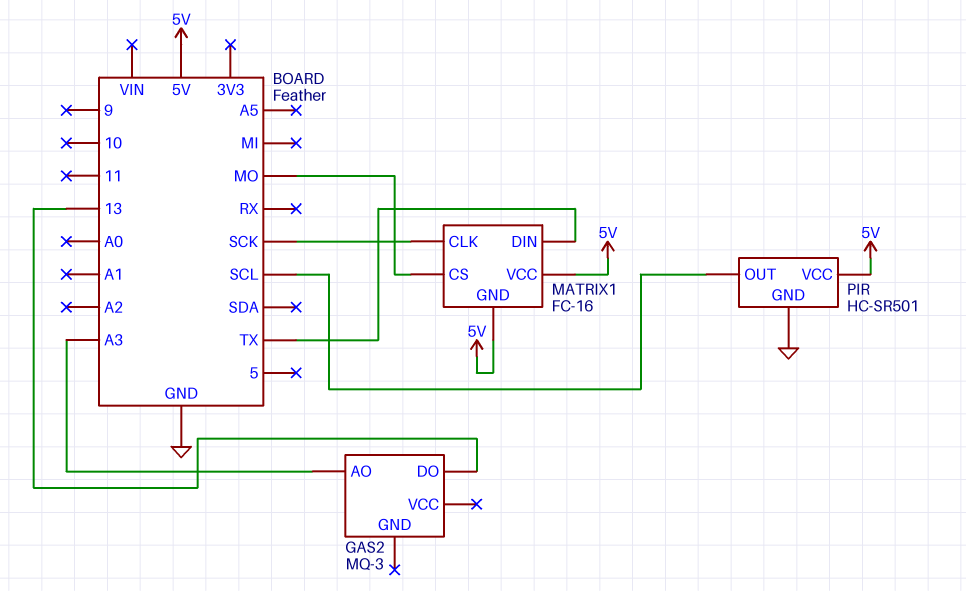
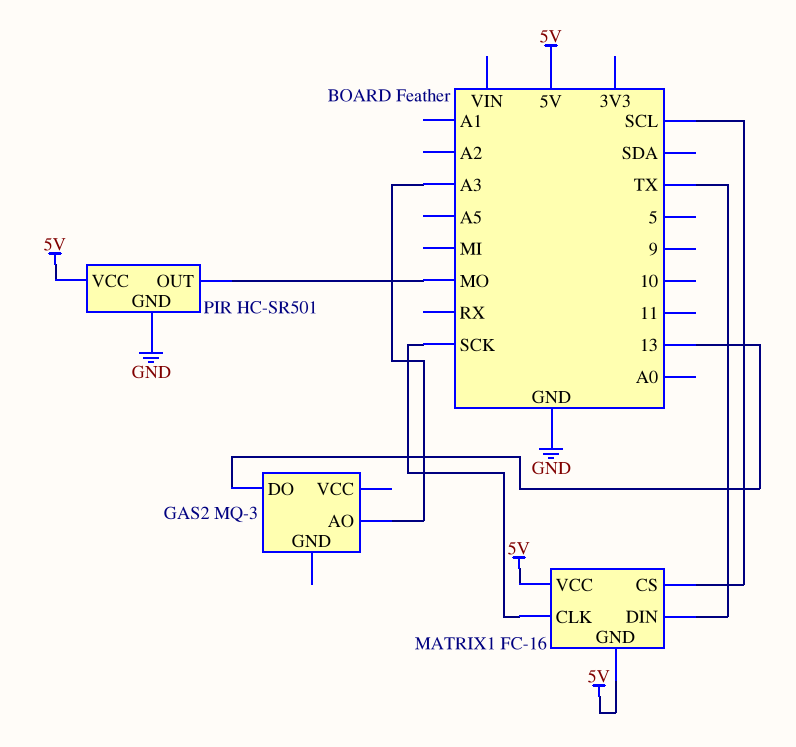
MATRIX1 pin CS: MO -> SCL
PIR pin OUT: SCL -> MO

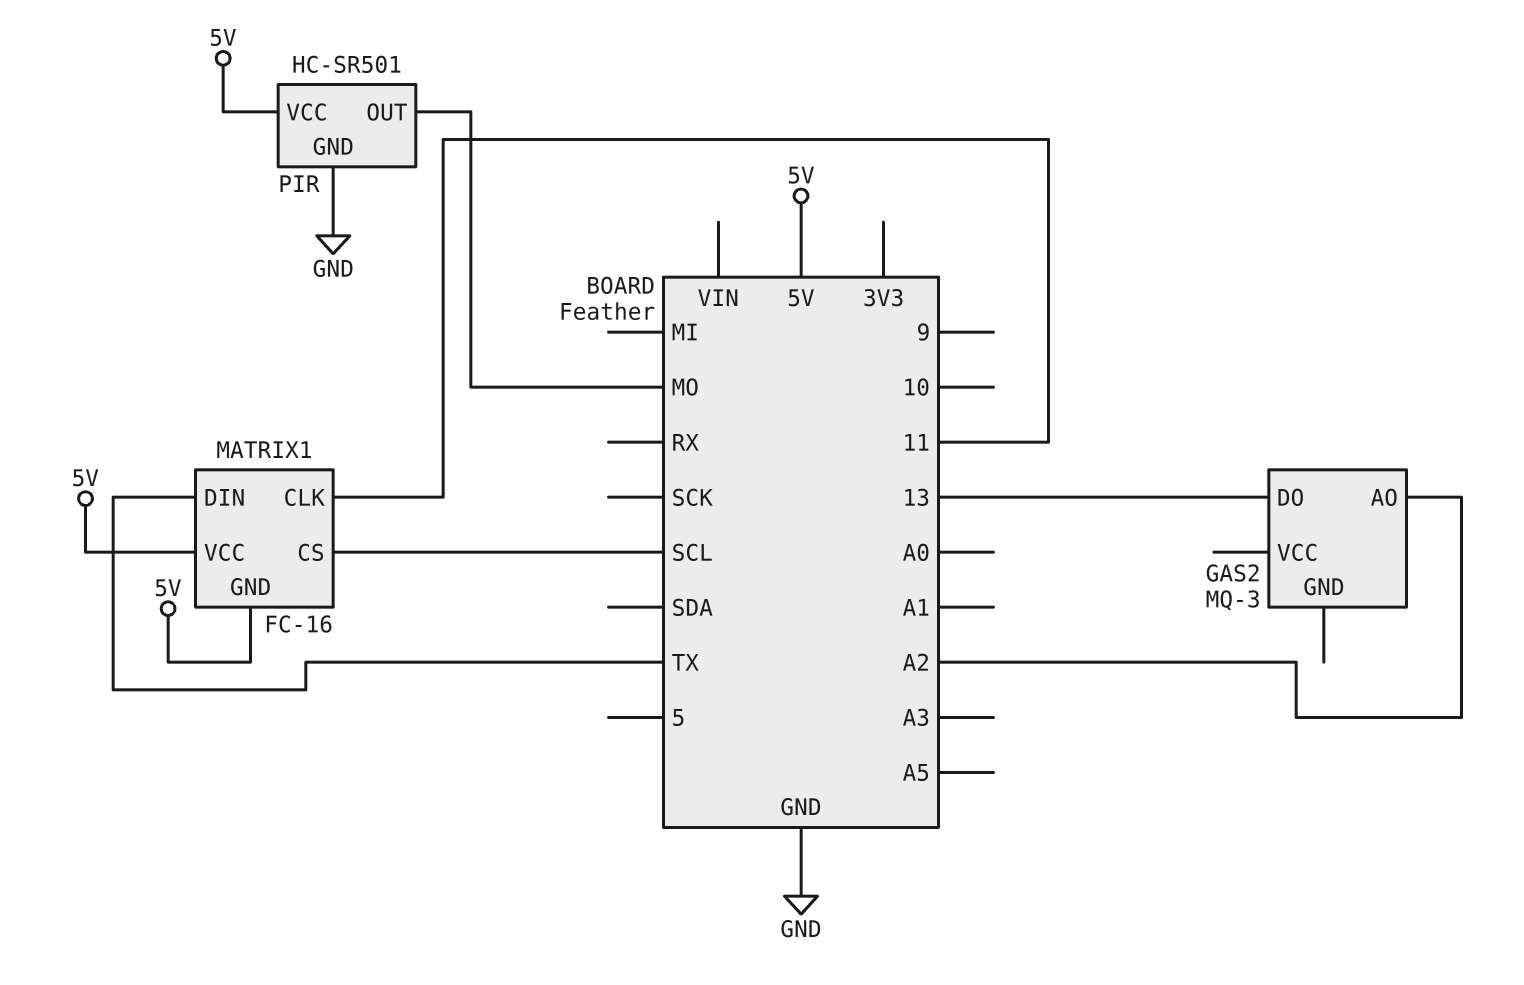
GAS2 pin AO: A3 -> A2
MATRIX1 pin CLK: SCK -> 11

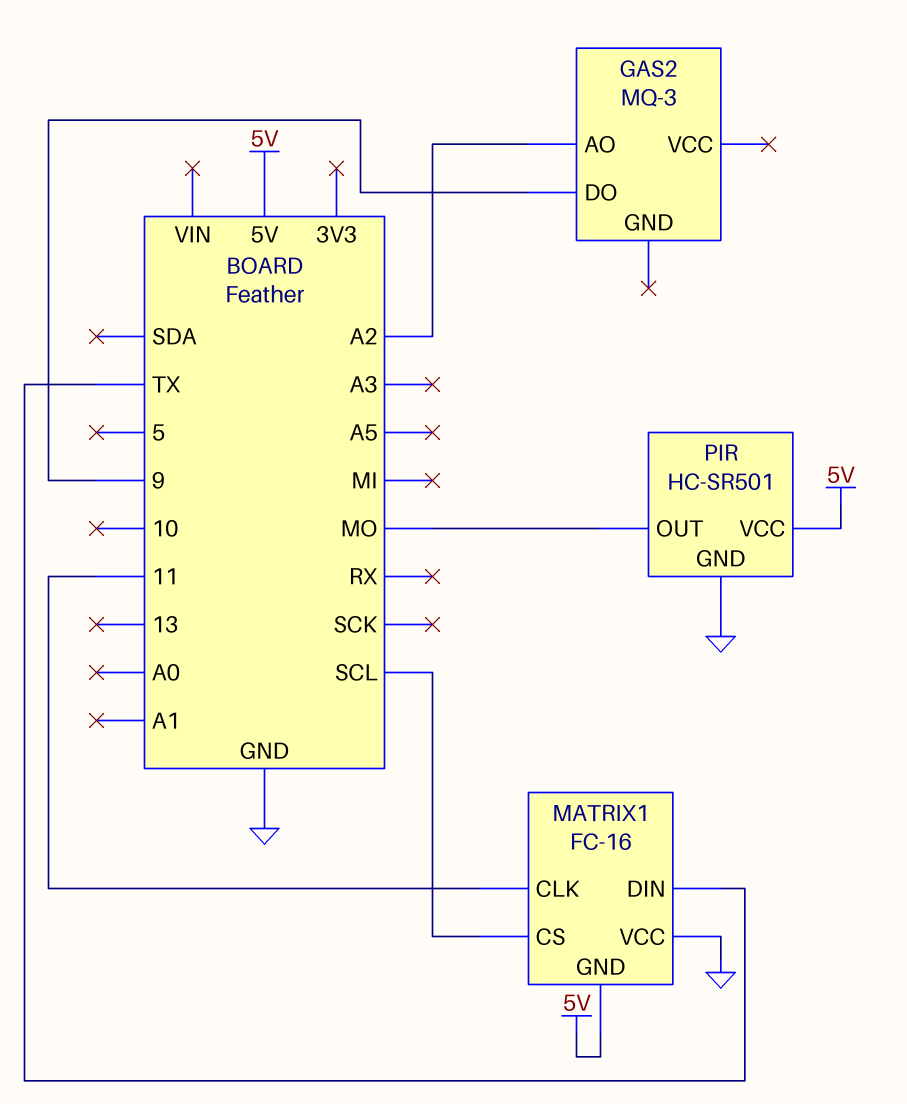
GAS2 pin DO: 13 -> 9
MATRIX1 pin VCC: 5V -> GND

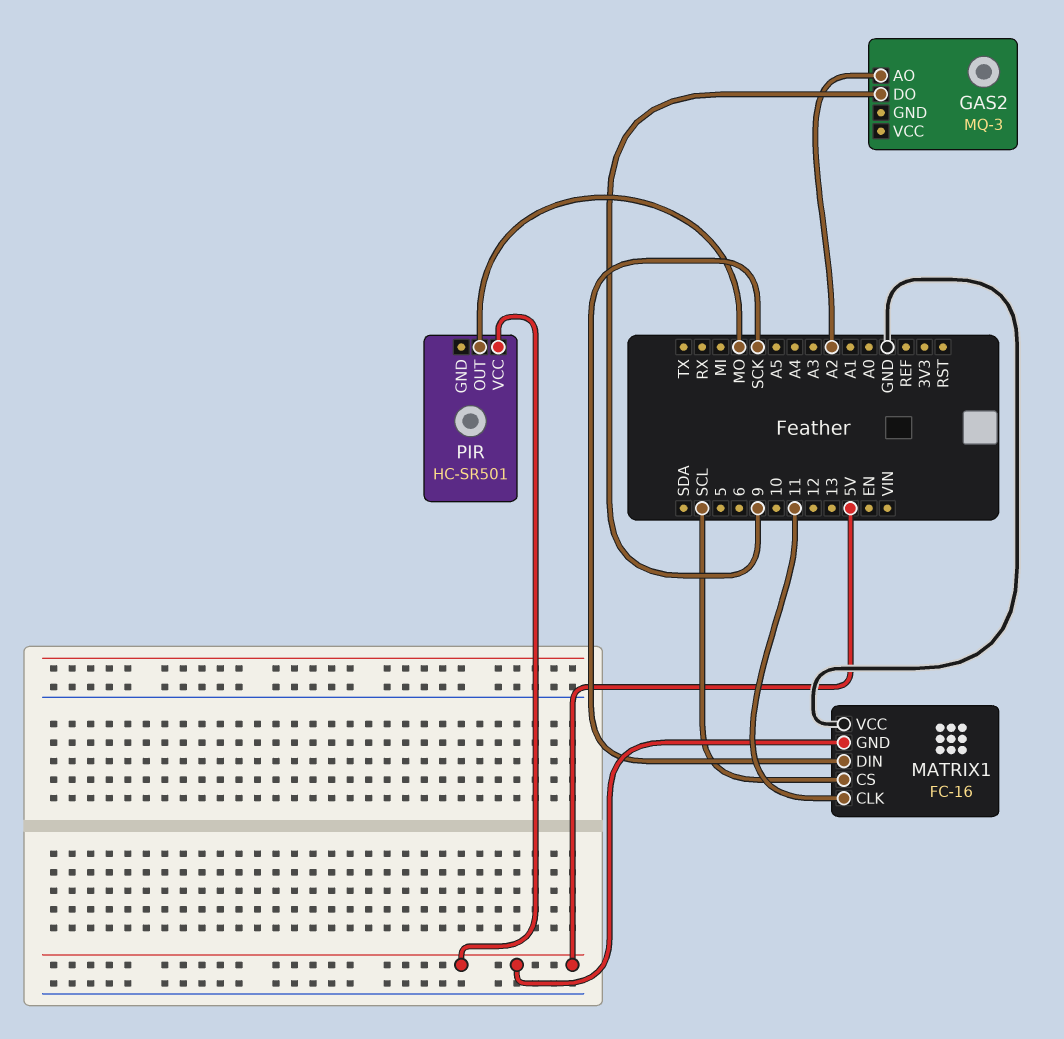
MATRIX1 pin DIN: TX -> SCK
PIR pin GND: GND -> none

